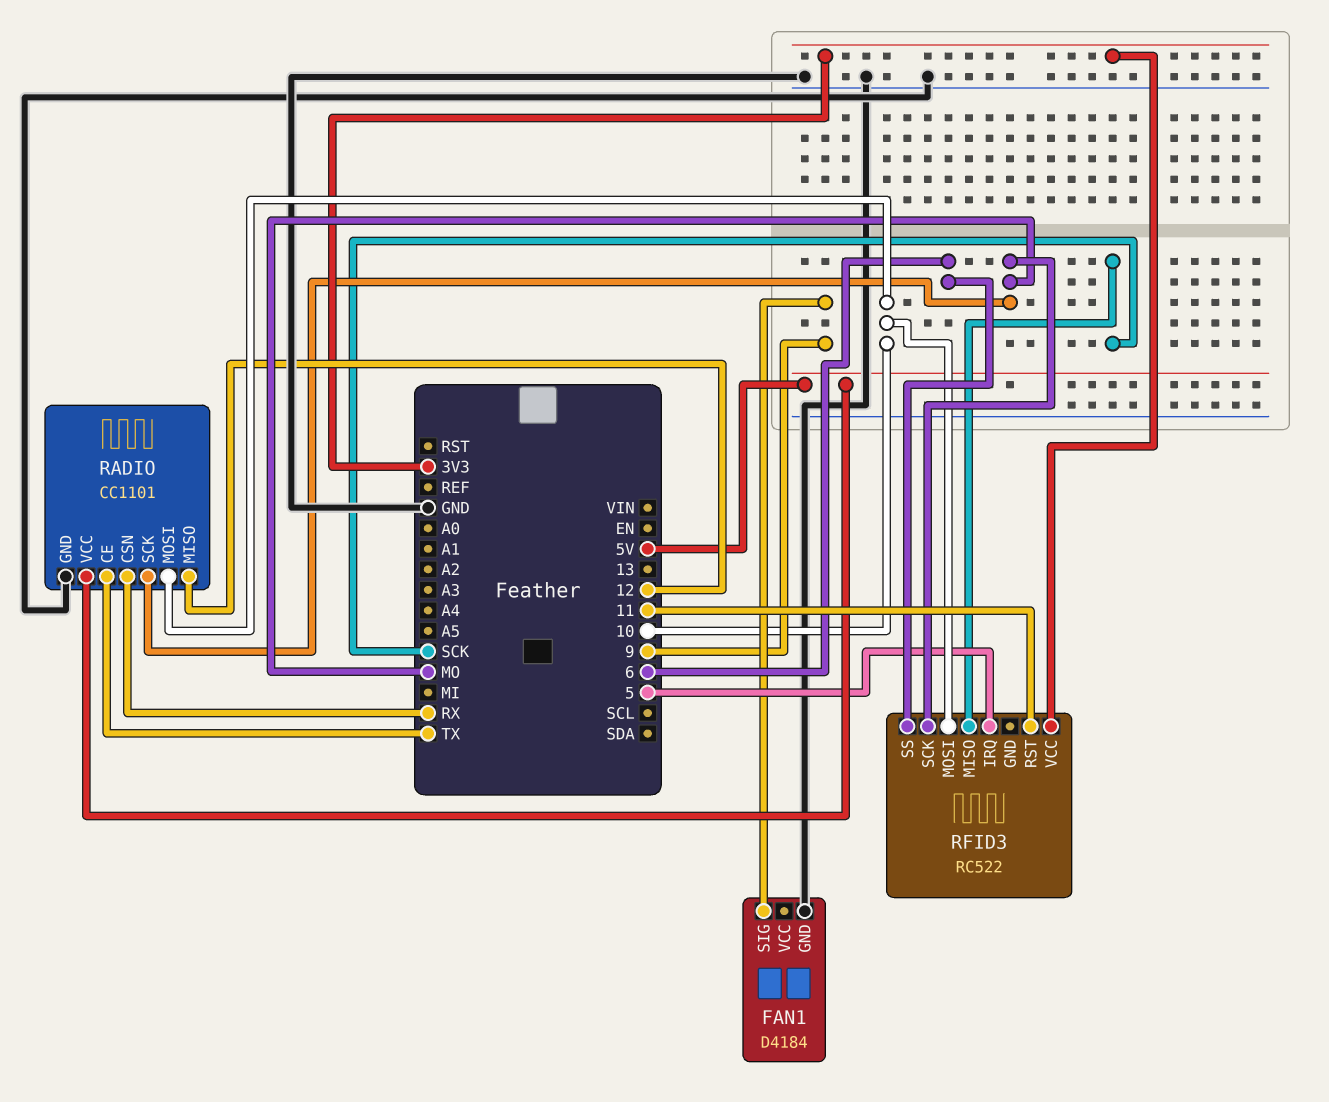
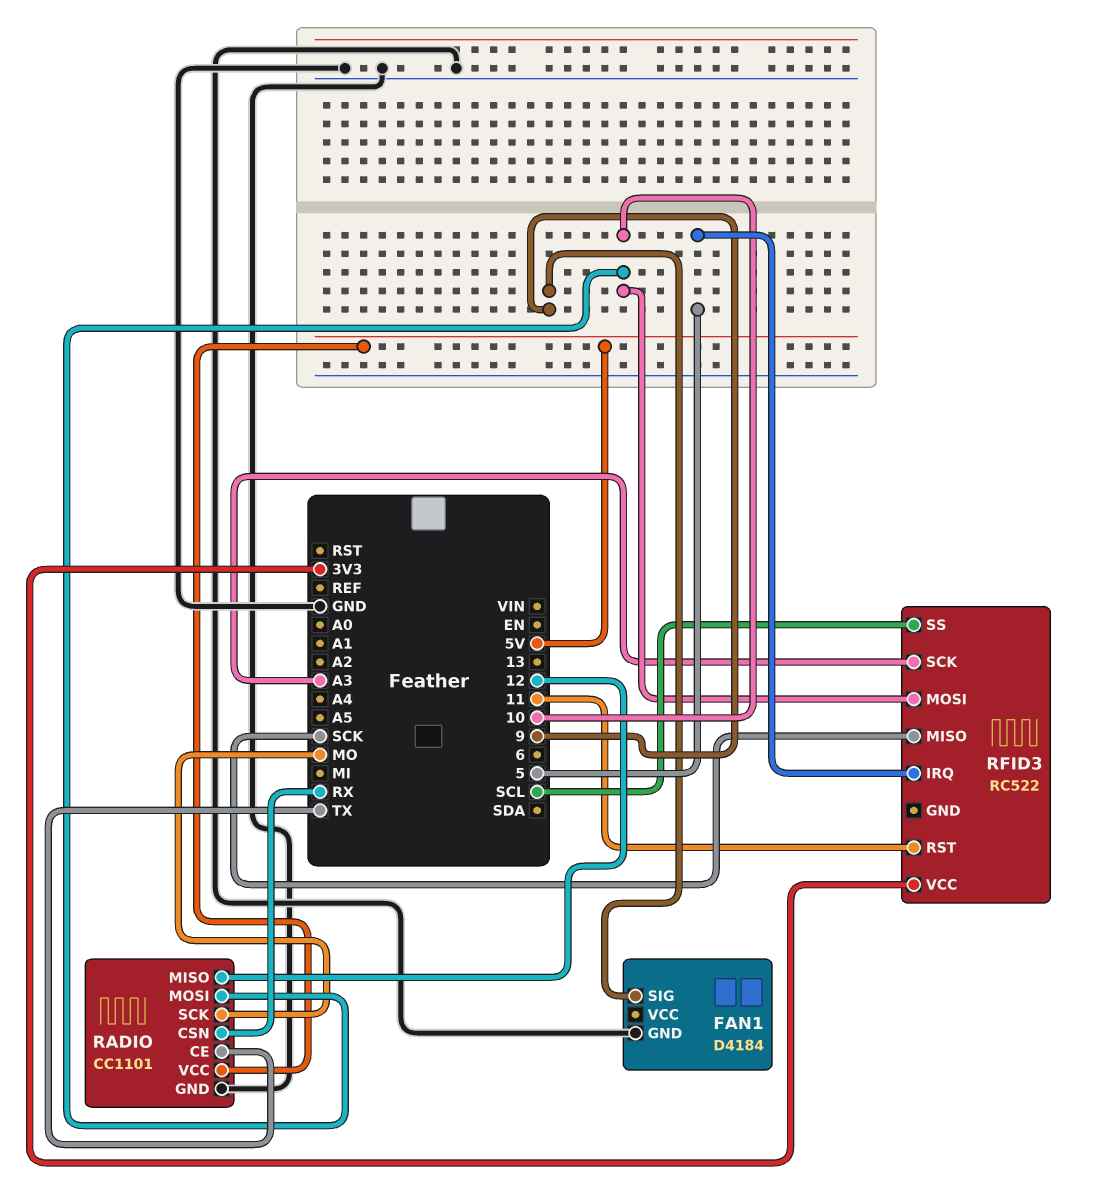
RFID3 pin SCK: MO -> A3
RFID3 pin SS: 6 -> SCL

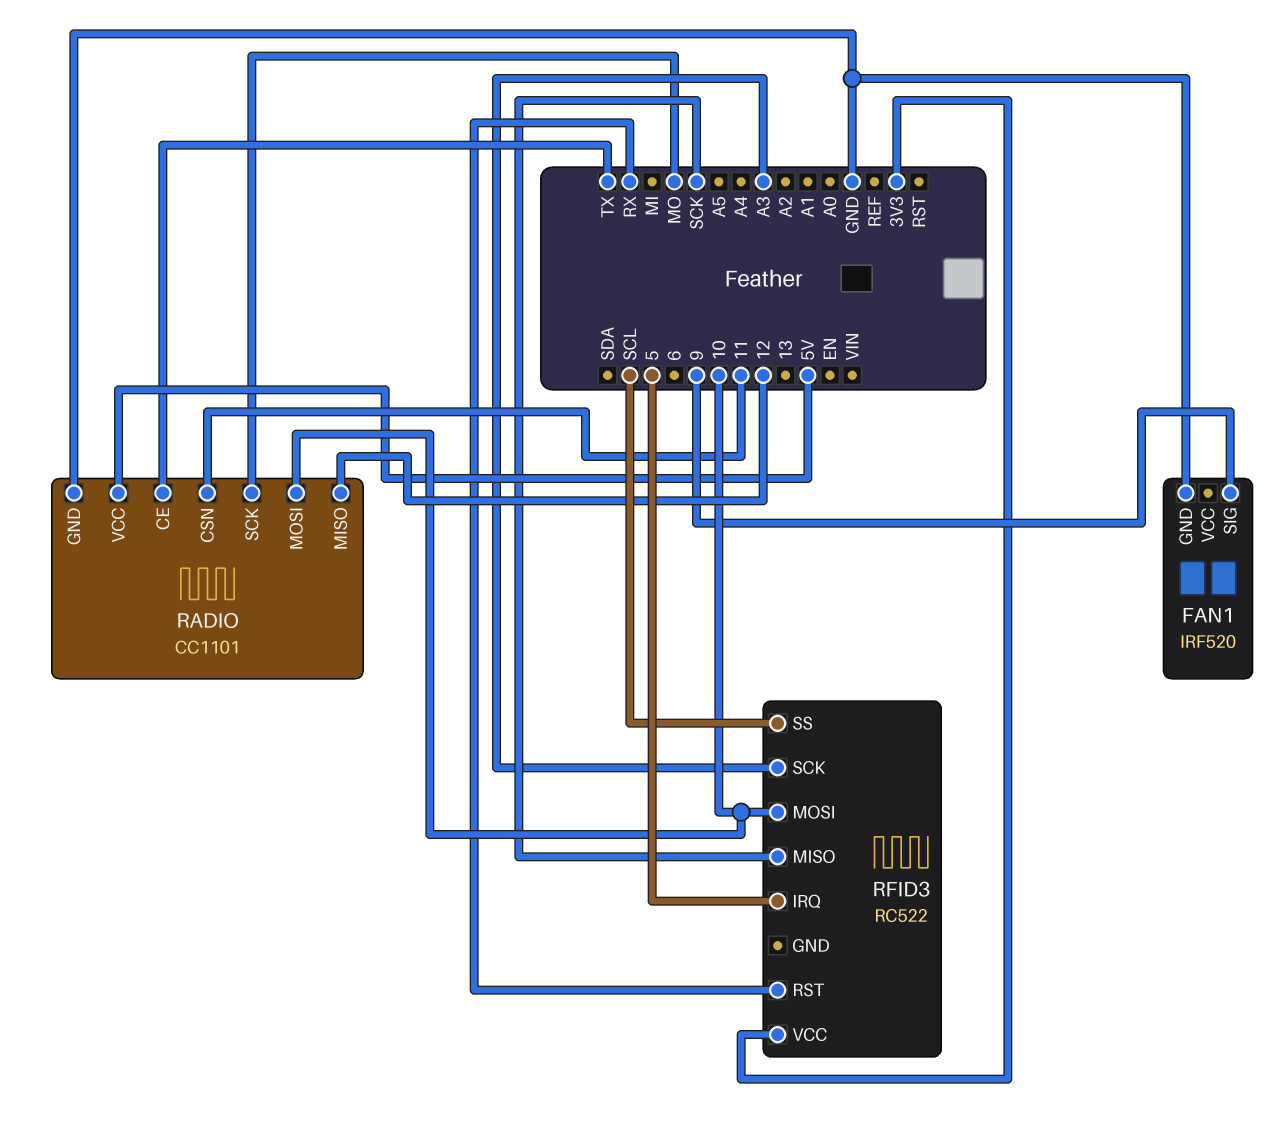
FAN1: D4184 -> IRF520
RADIO pin CSN: RX -> 11
RFID3 pin RST: 11 -> RX

